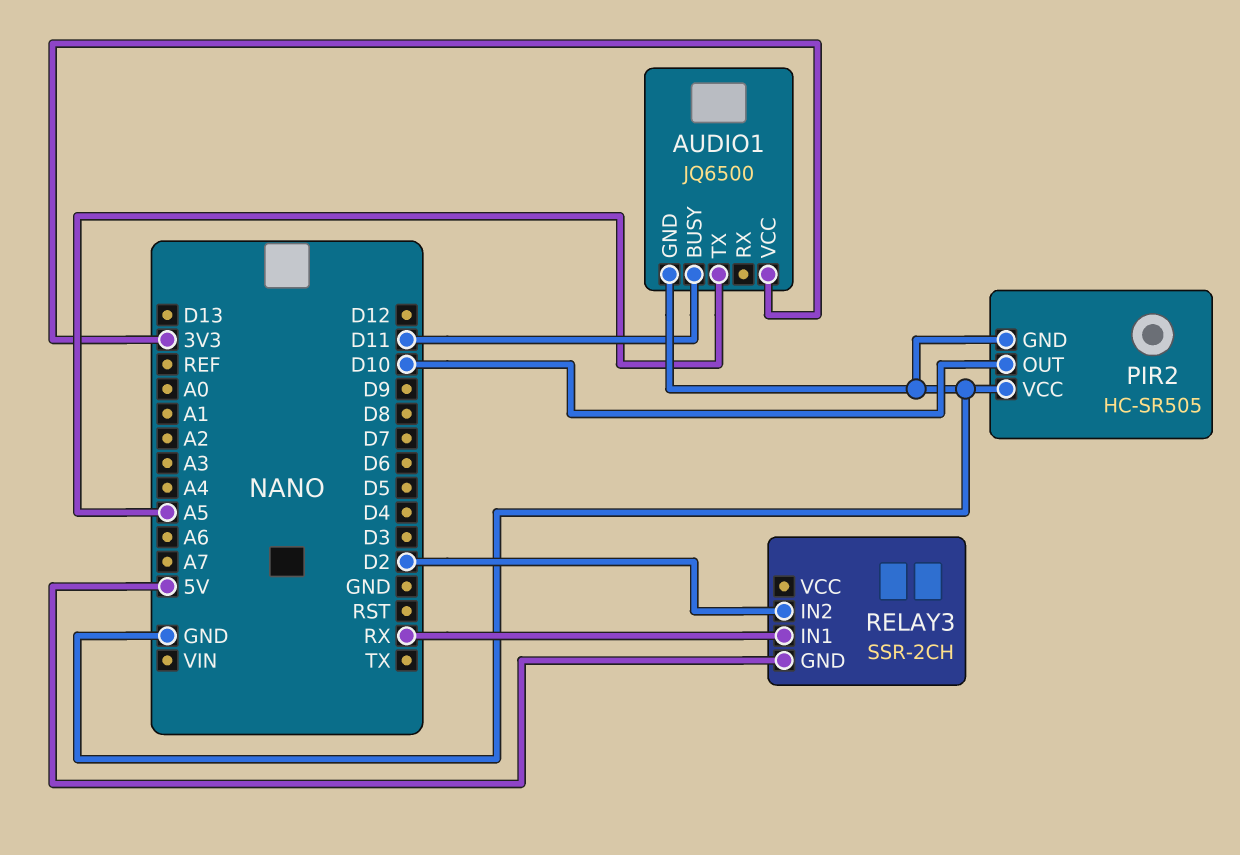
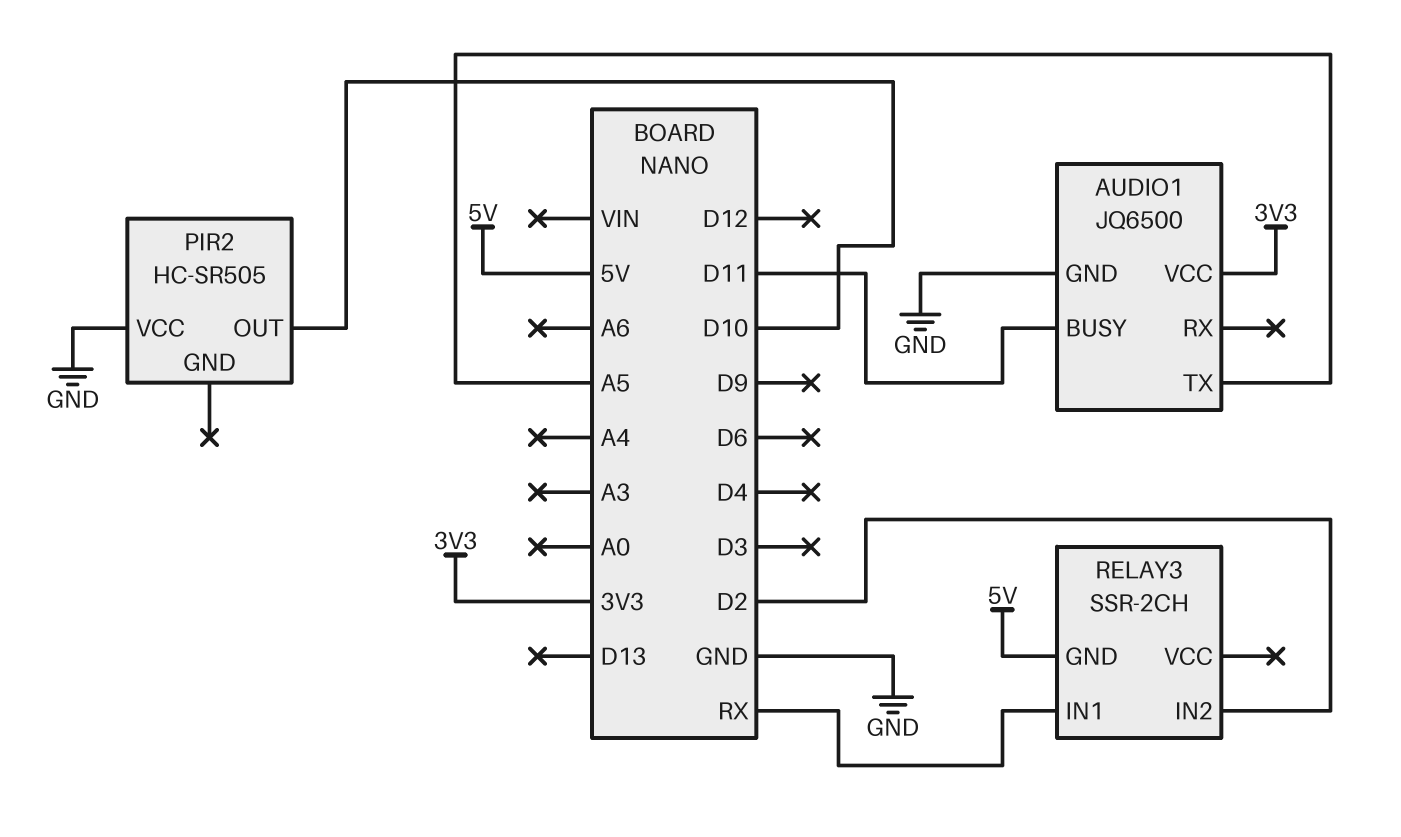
PIR2 pin GND: GND -> none

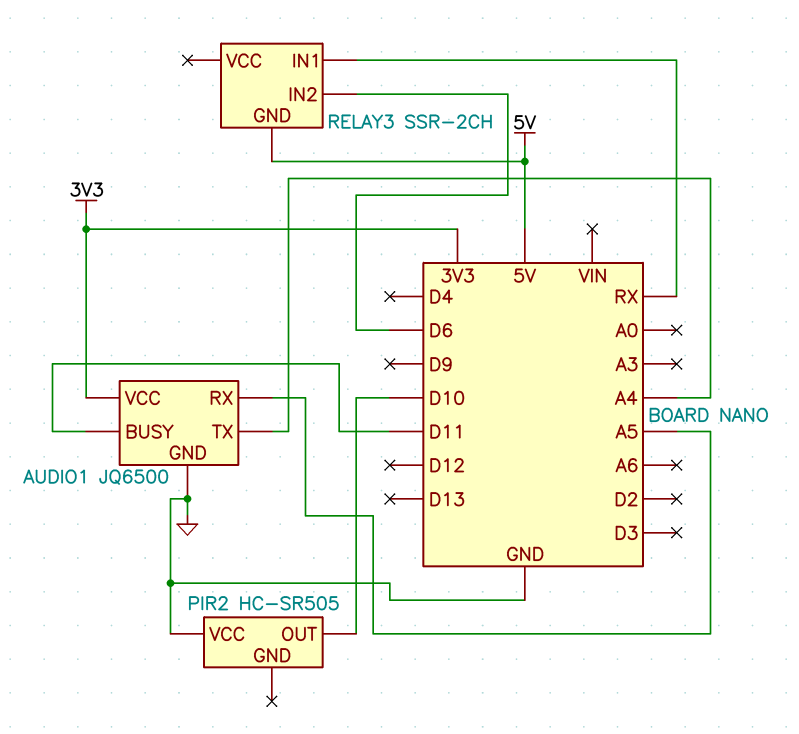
AUDIO1 pin RX: none -> A5
AUDIO1 pin TX: A5 -> A4
RELAY3 pin IN2: D2 -> D6

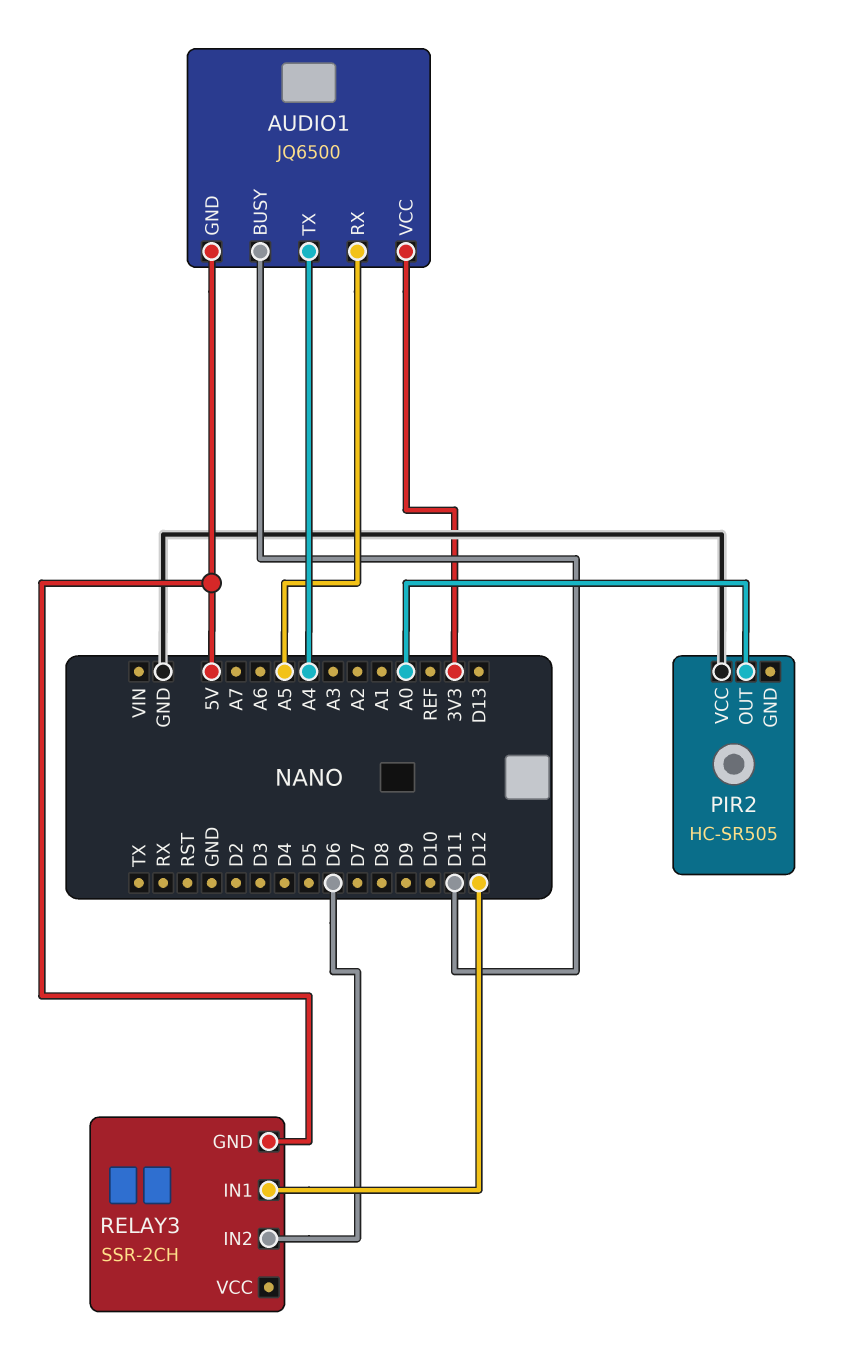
AUDIO1 pin GND: GND -> 5V
PIR2 pin OUT: D10 -> A0
RELAY3 pin IN1: RX -> D12

